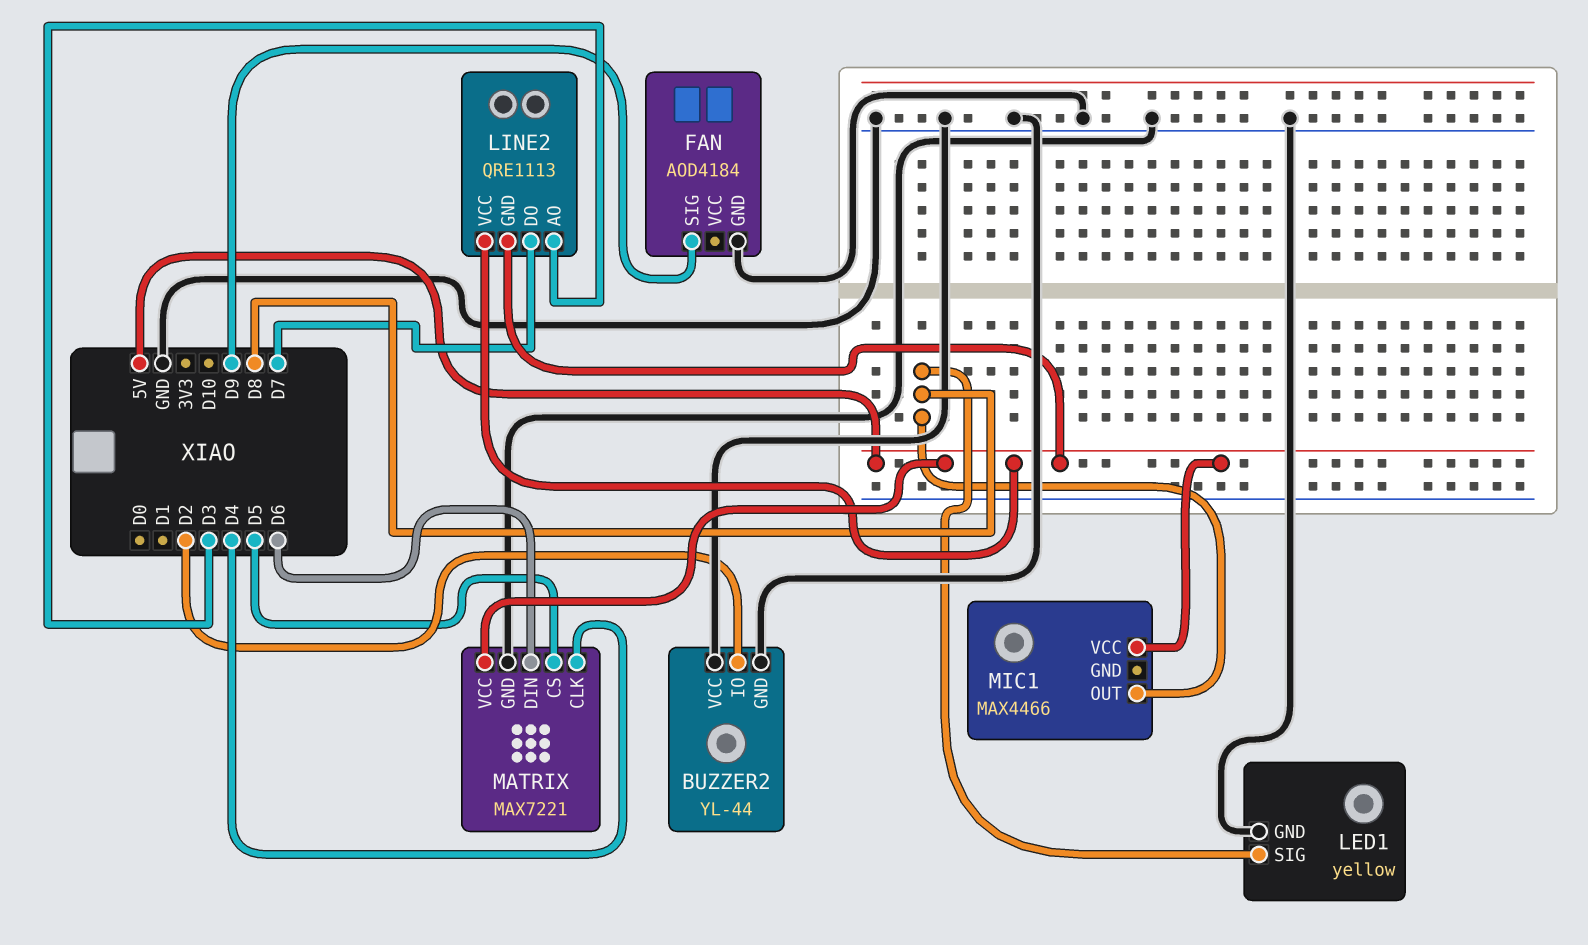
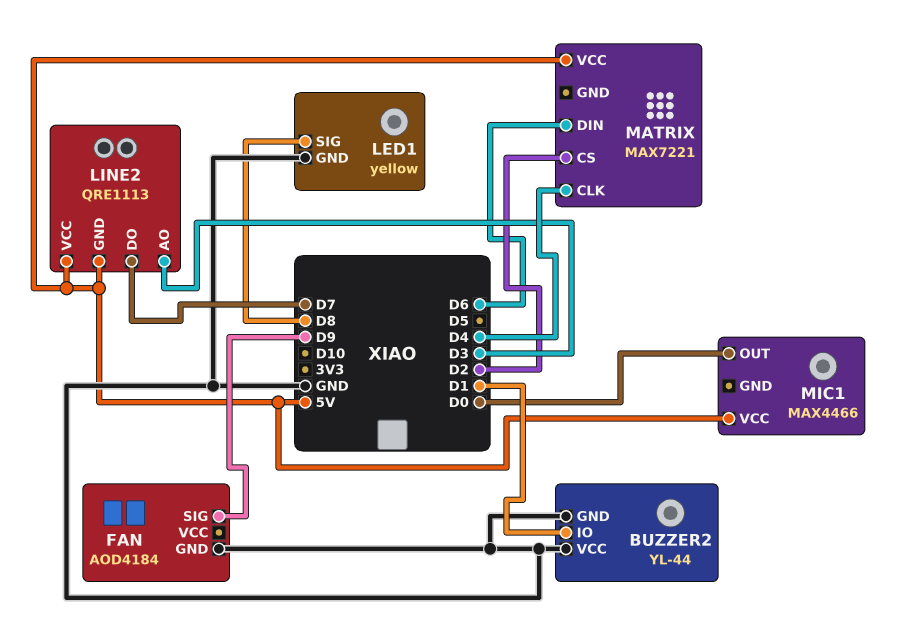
BUZZER2 pin IO: D2 -> D1
MATRIX pin CS: D5 -> D2
MATRIX pin GND: GND -> none
MIC1 pin OUT: D8 -> D0

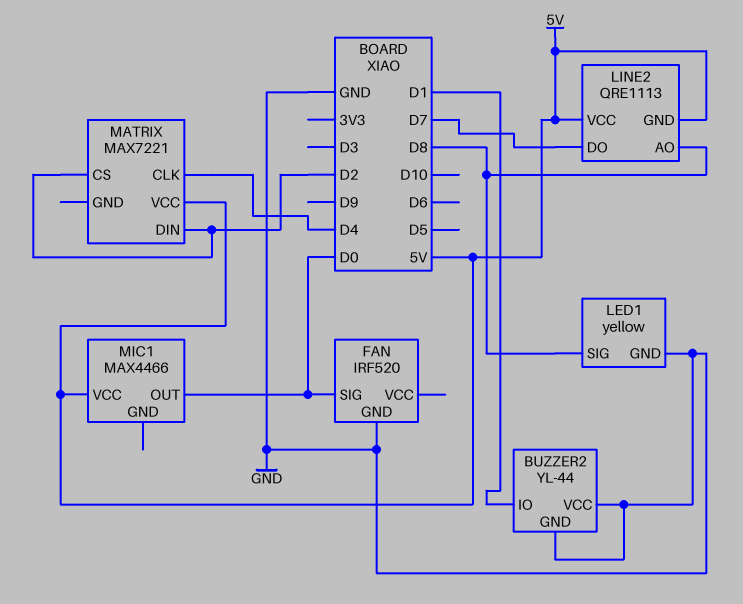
FAN: AOD4184 -> IRF520
FAN pin SIG: D9 -> D0
LINE2 pin AO: D3 -> D8
MATRIX pin DIN: D6 -> D2

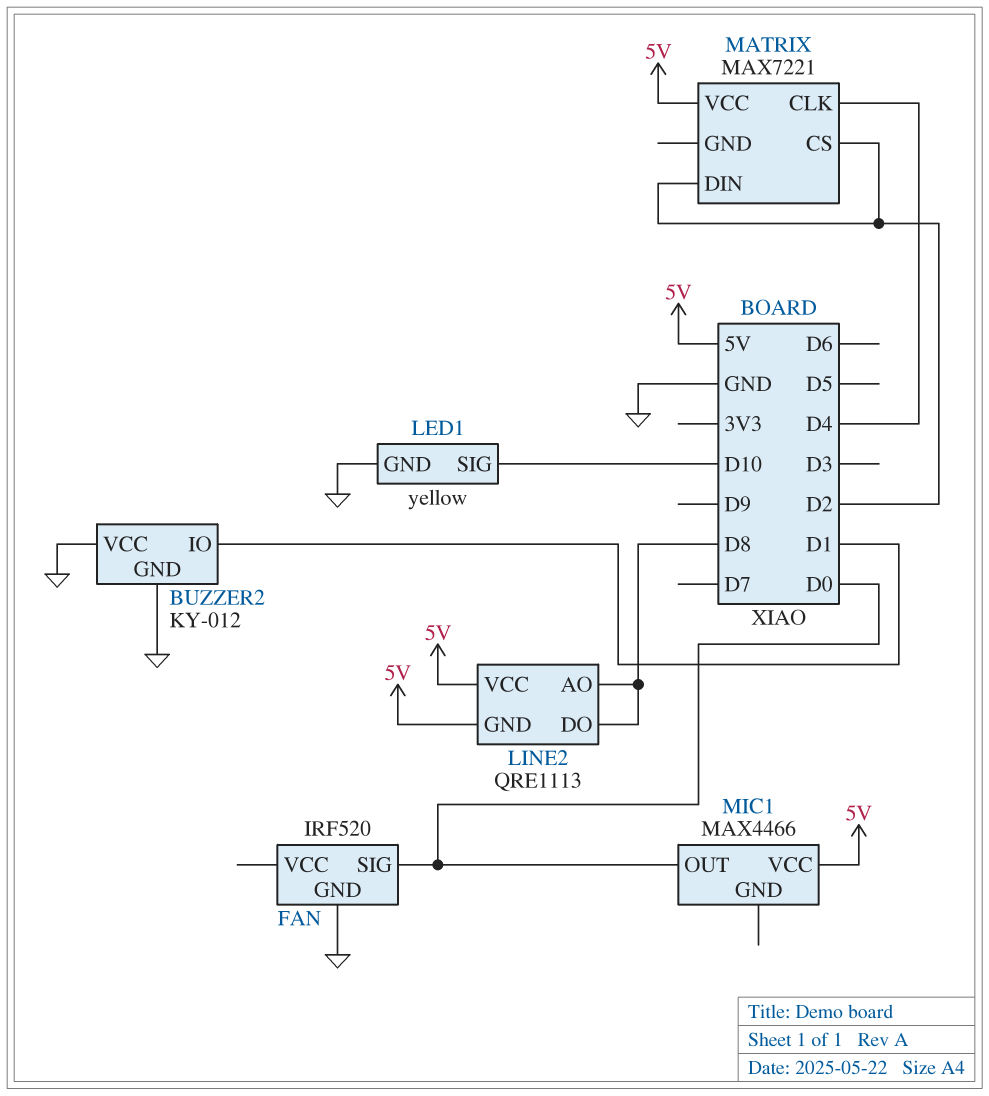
BUZZER2: YL-44 -> KY-012
LED1 pin SIG: D8 -> D10
LINE2 pin DO: D7 -> D8

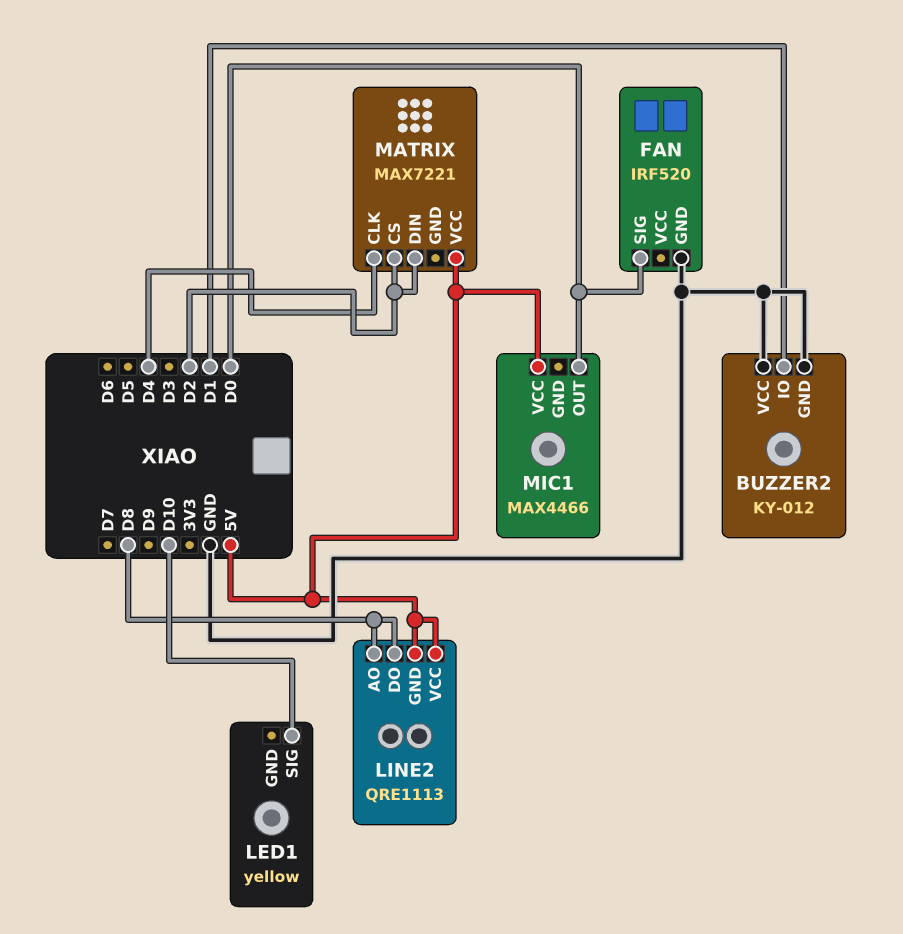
LED1 pin GND: GND -> none

